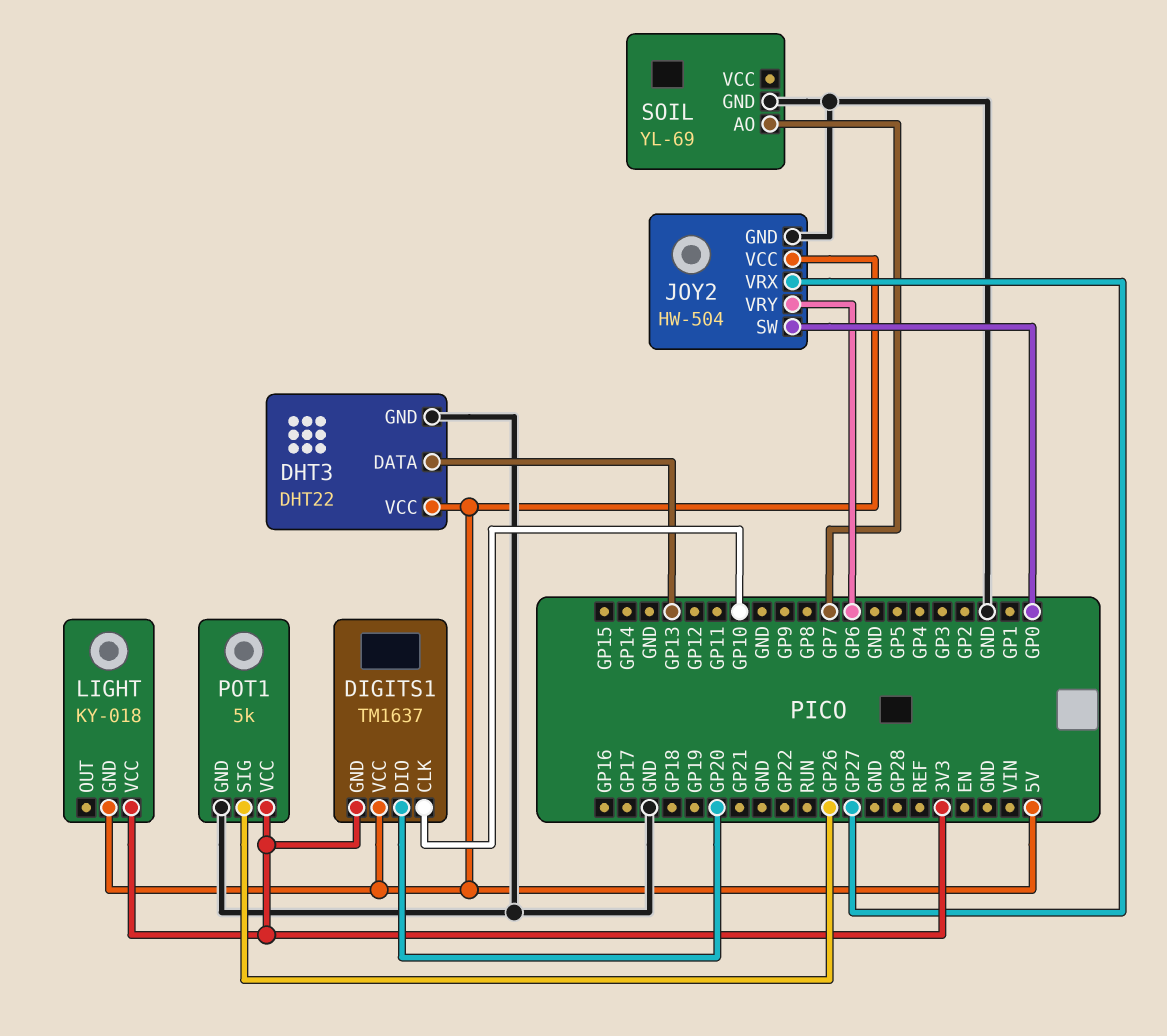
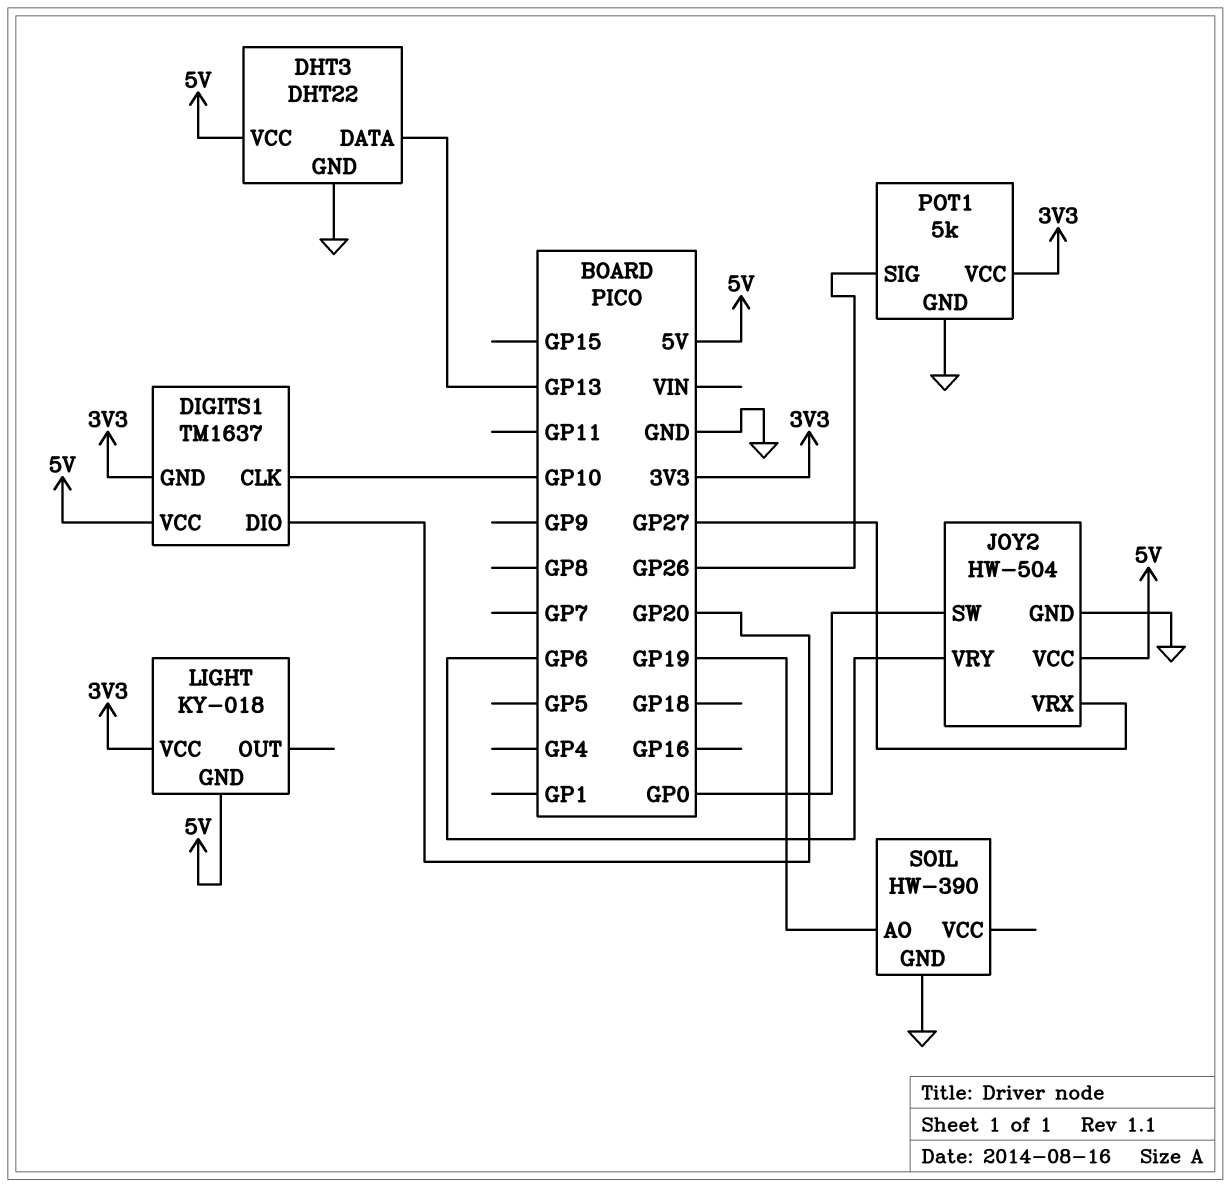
SOIL: YL-69 -> HW-390
SOIL pin AO: GP7 -> GP19

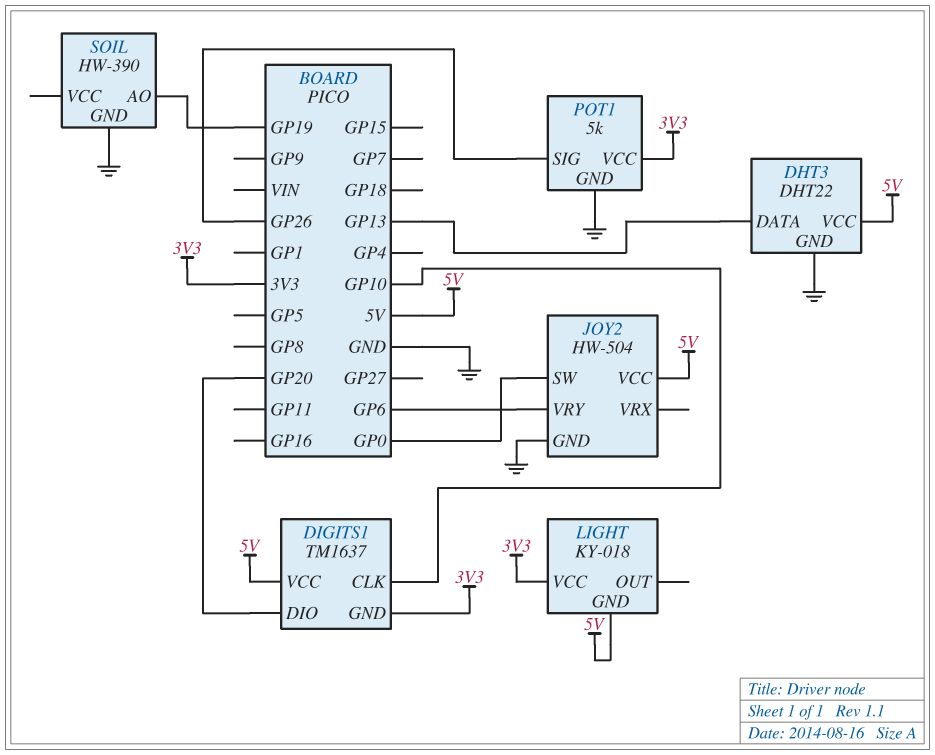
JOY2 pin VRX: GP27 -> none

